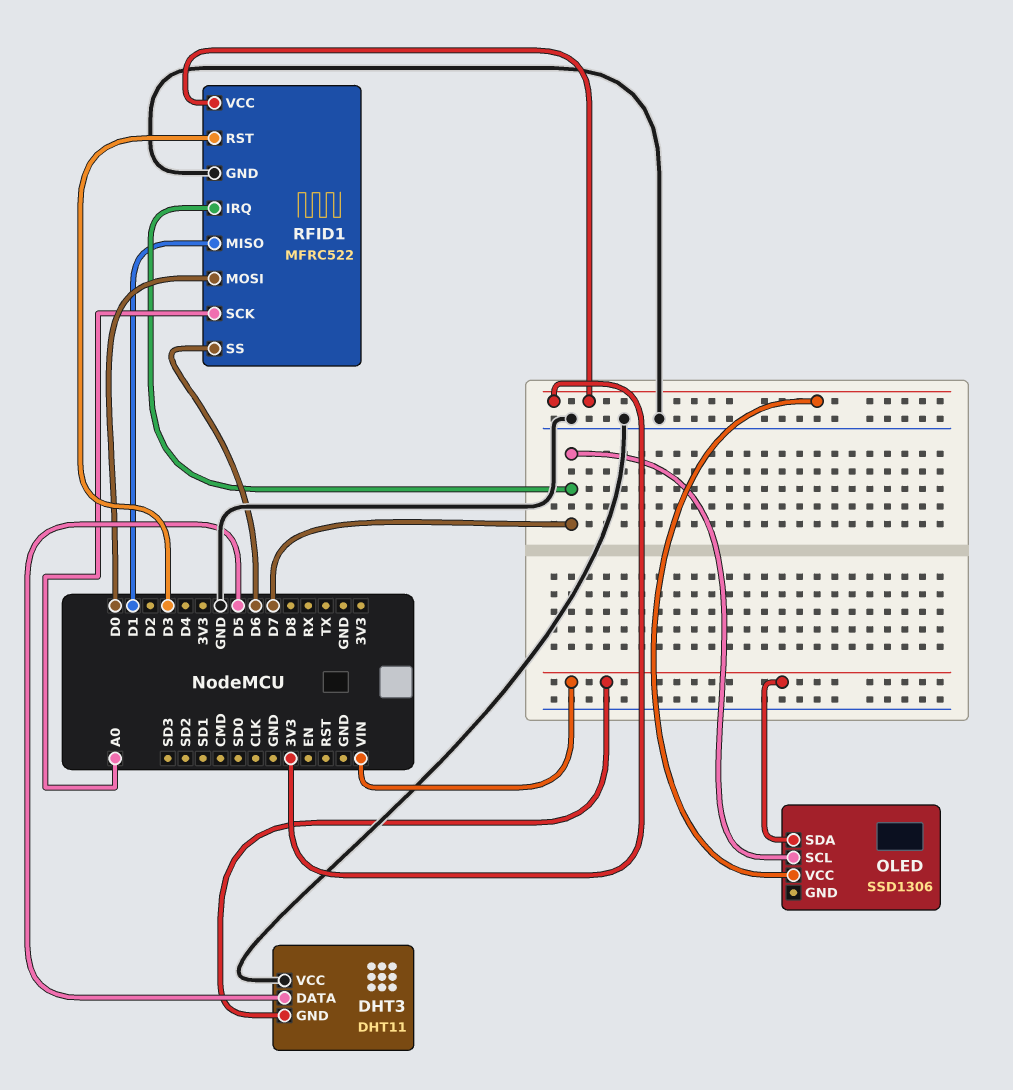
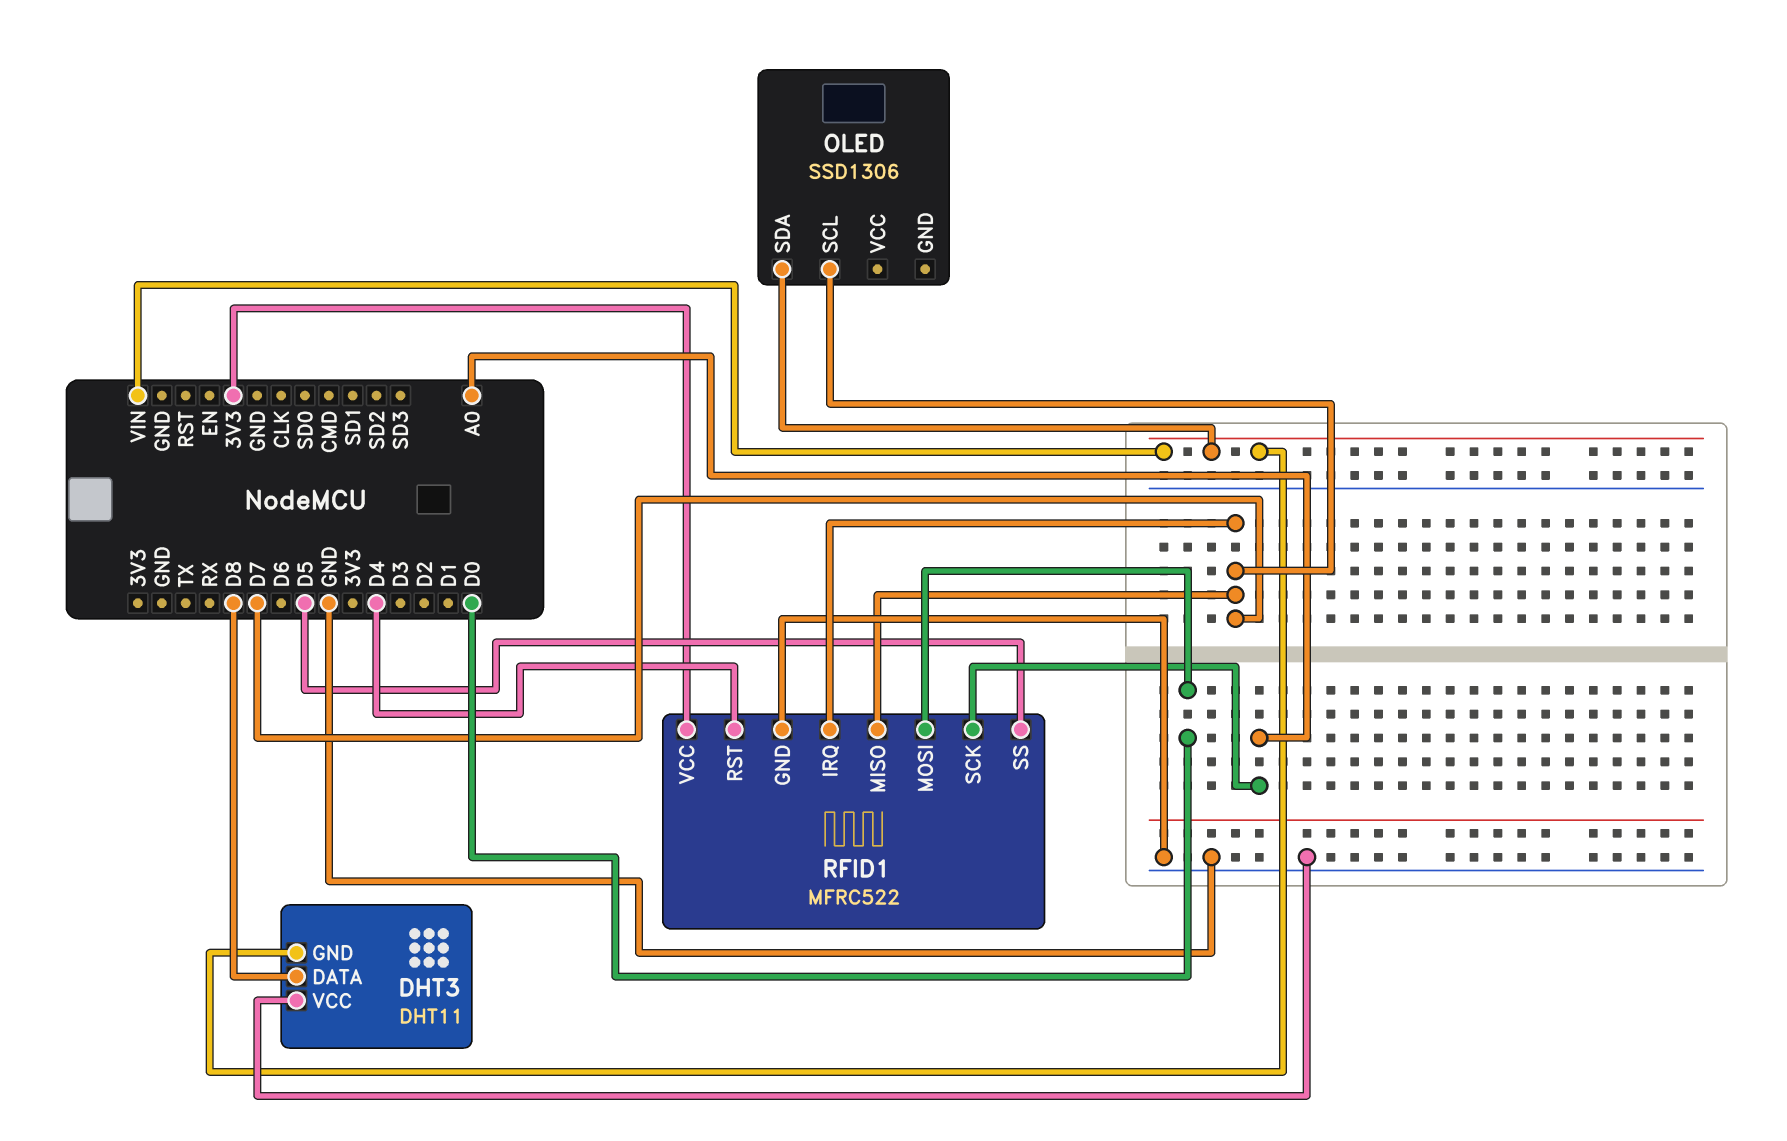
DHT3 pin DATA: D5 -> D8
OLED pin VCC: 3V3 -> none
RFID1 pin MISO: D1 -> D7
RFID1 pin RST: D3 -> D4
RFID1 pin SS: D6 -> D5

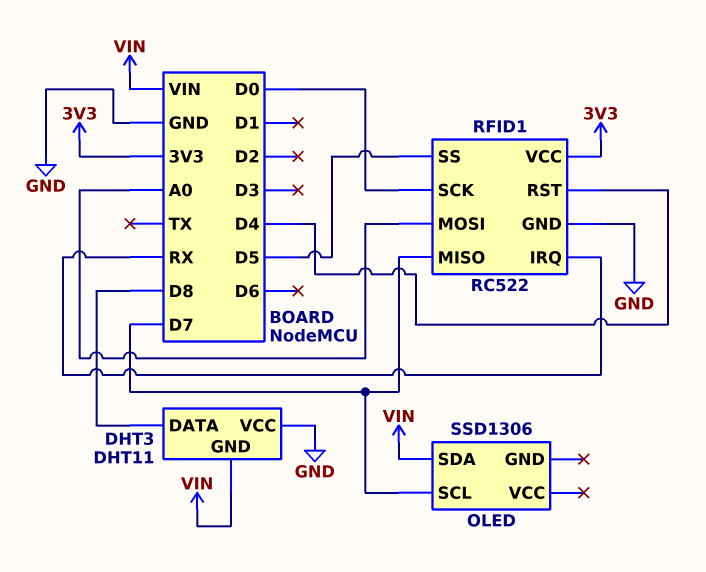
RFID1: MFRC522 -> RC522
RFID1 pin IRQ: D7 -> RX
RFID1 pin MOSI: D0 -> A0
RFID1 pin SCK: A0 -> D0

